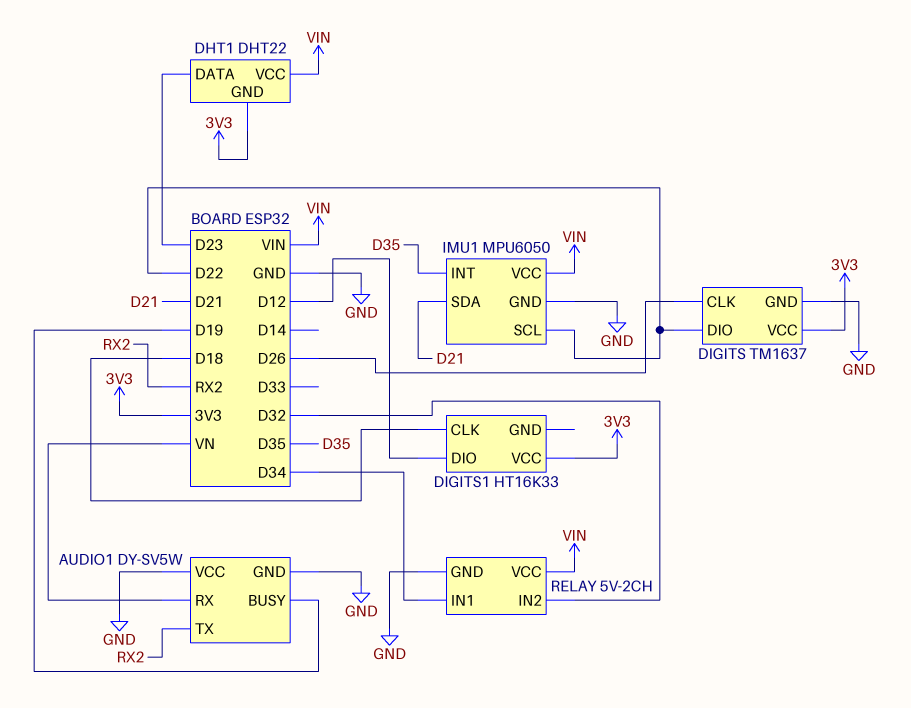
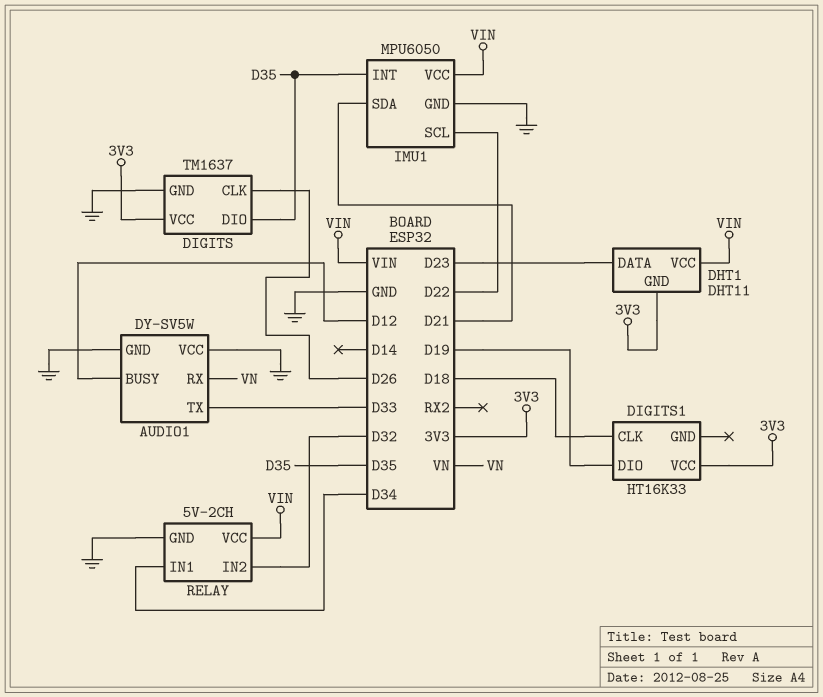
AUDIO1 pin BUSY: D19 -> D12
AUDIO1 pin TX: RX2 -> D33
DHT1: DHT22 -> DHT11
DIGITS pin DIO: D22 -> D35
DIGITS1 pin DIO: D12 -> D19

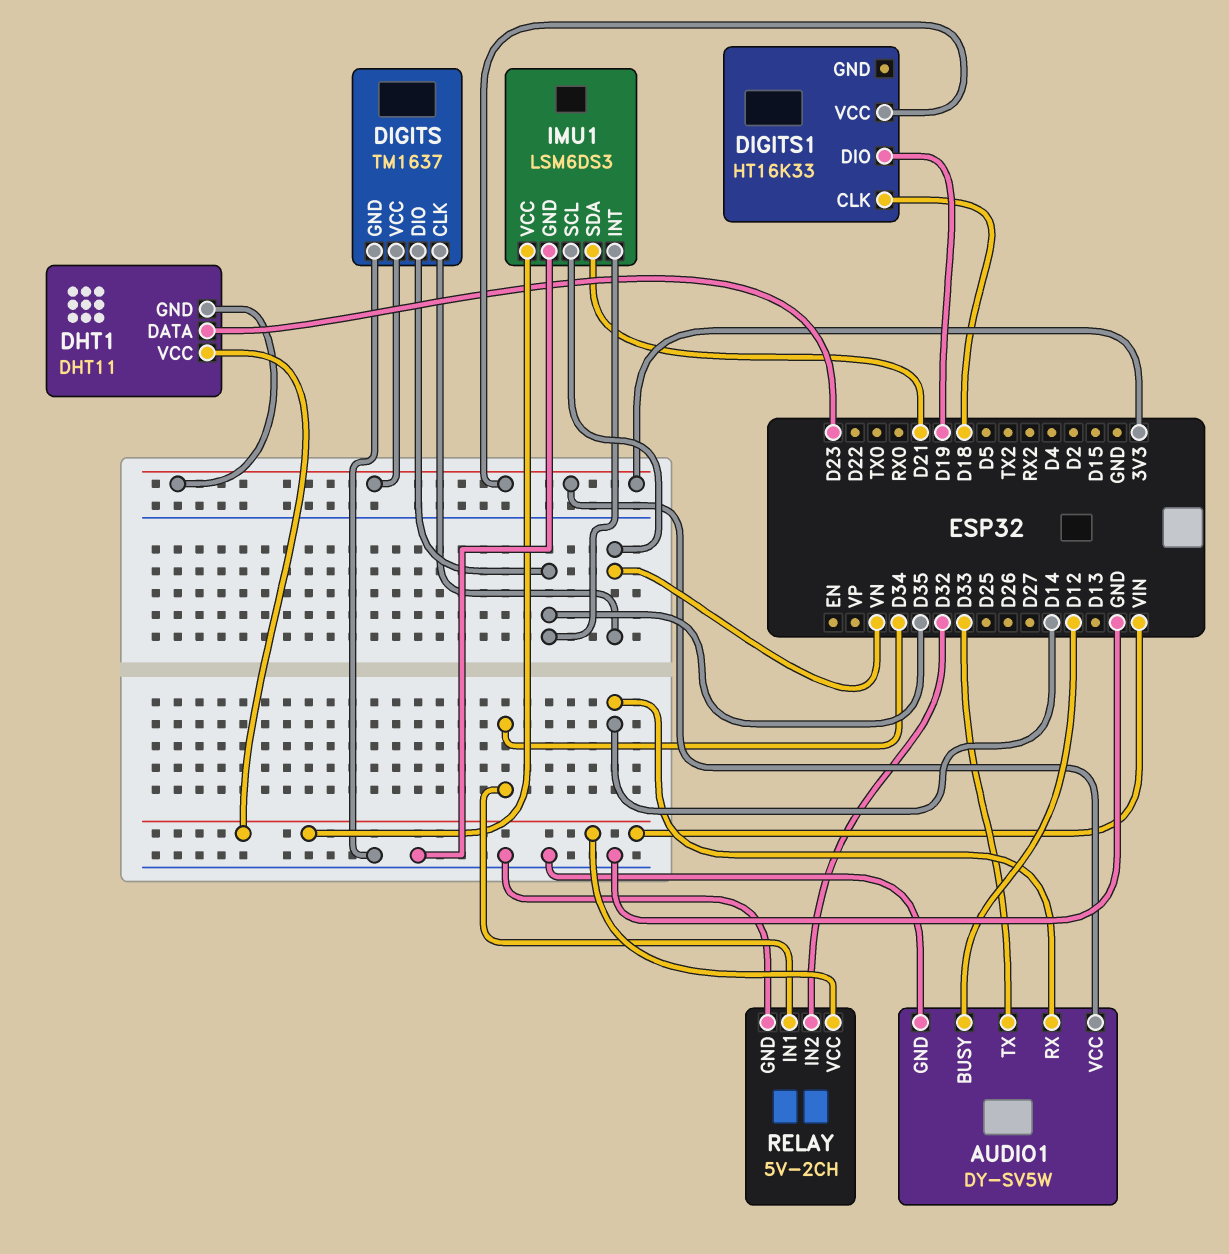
AUDIO1 pin RX: VN -> D14
AUDIO1 pin VCC: GND -> 3V3
DIGITS pin CLK: D26 -> VN
IMU1: MPU6050 -> LSM6DS3
IMU1 pin SCL: D22 -> VN

